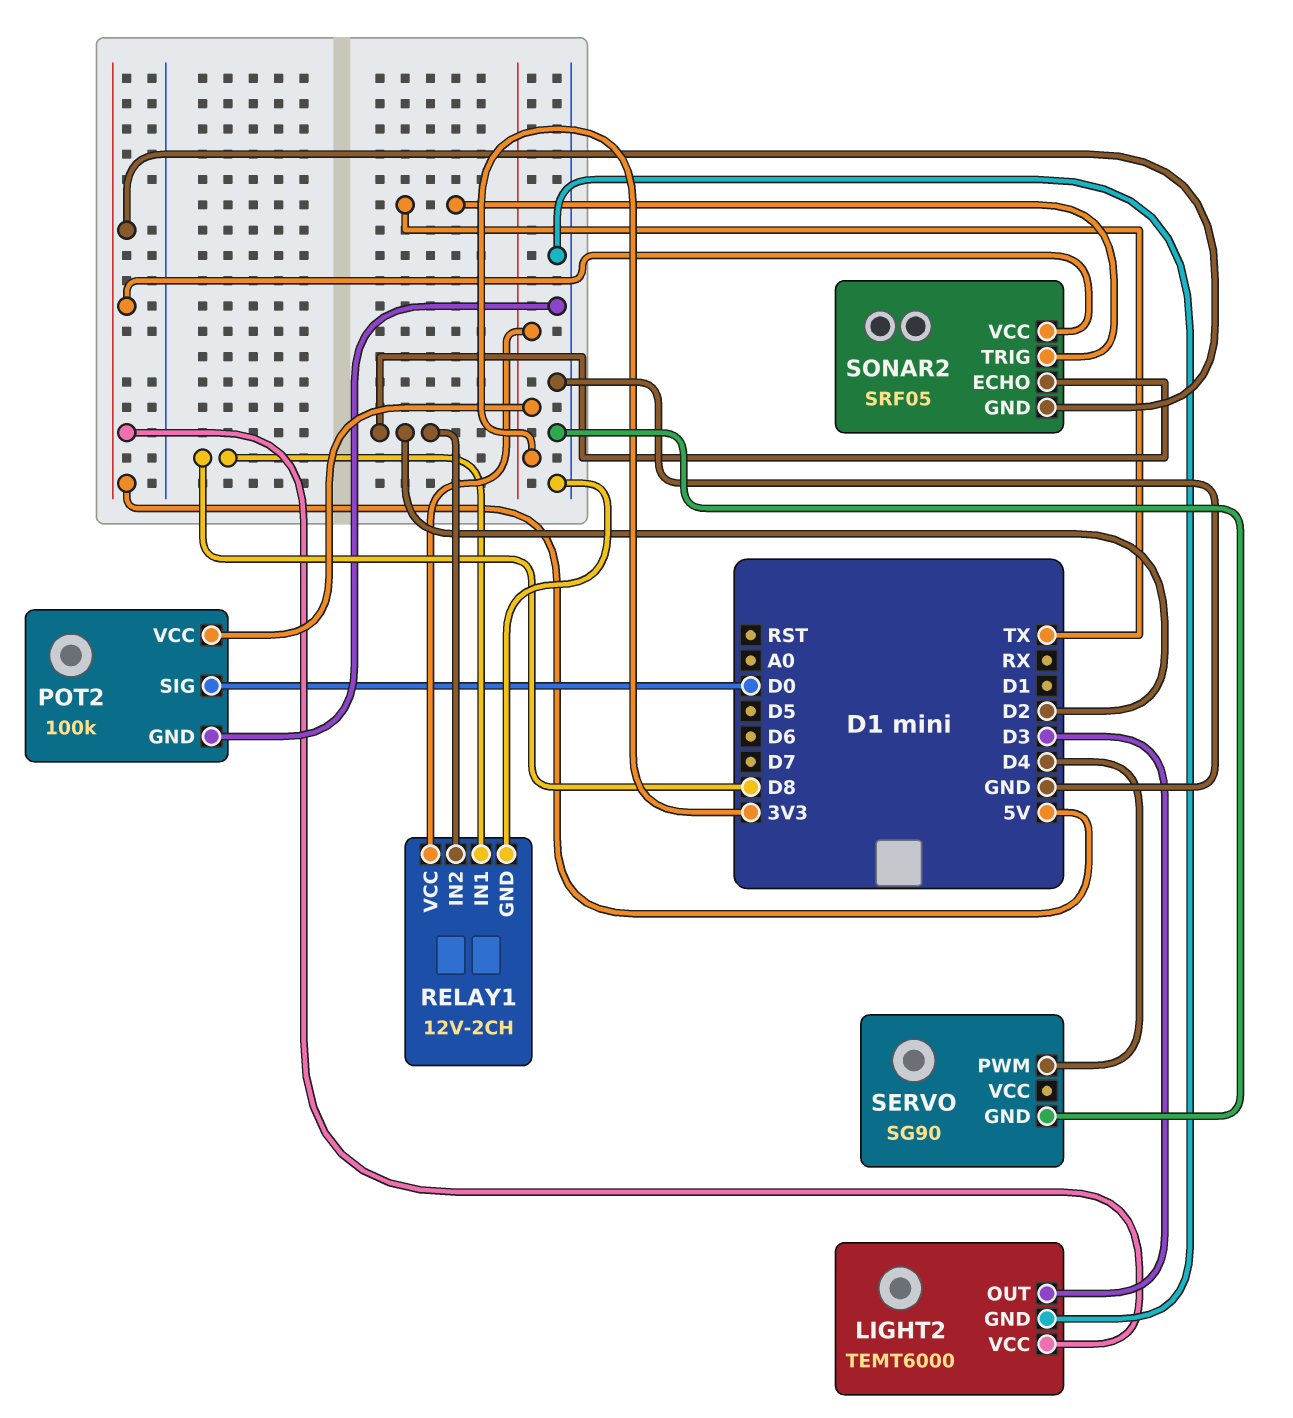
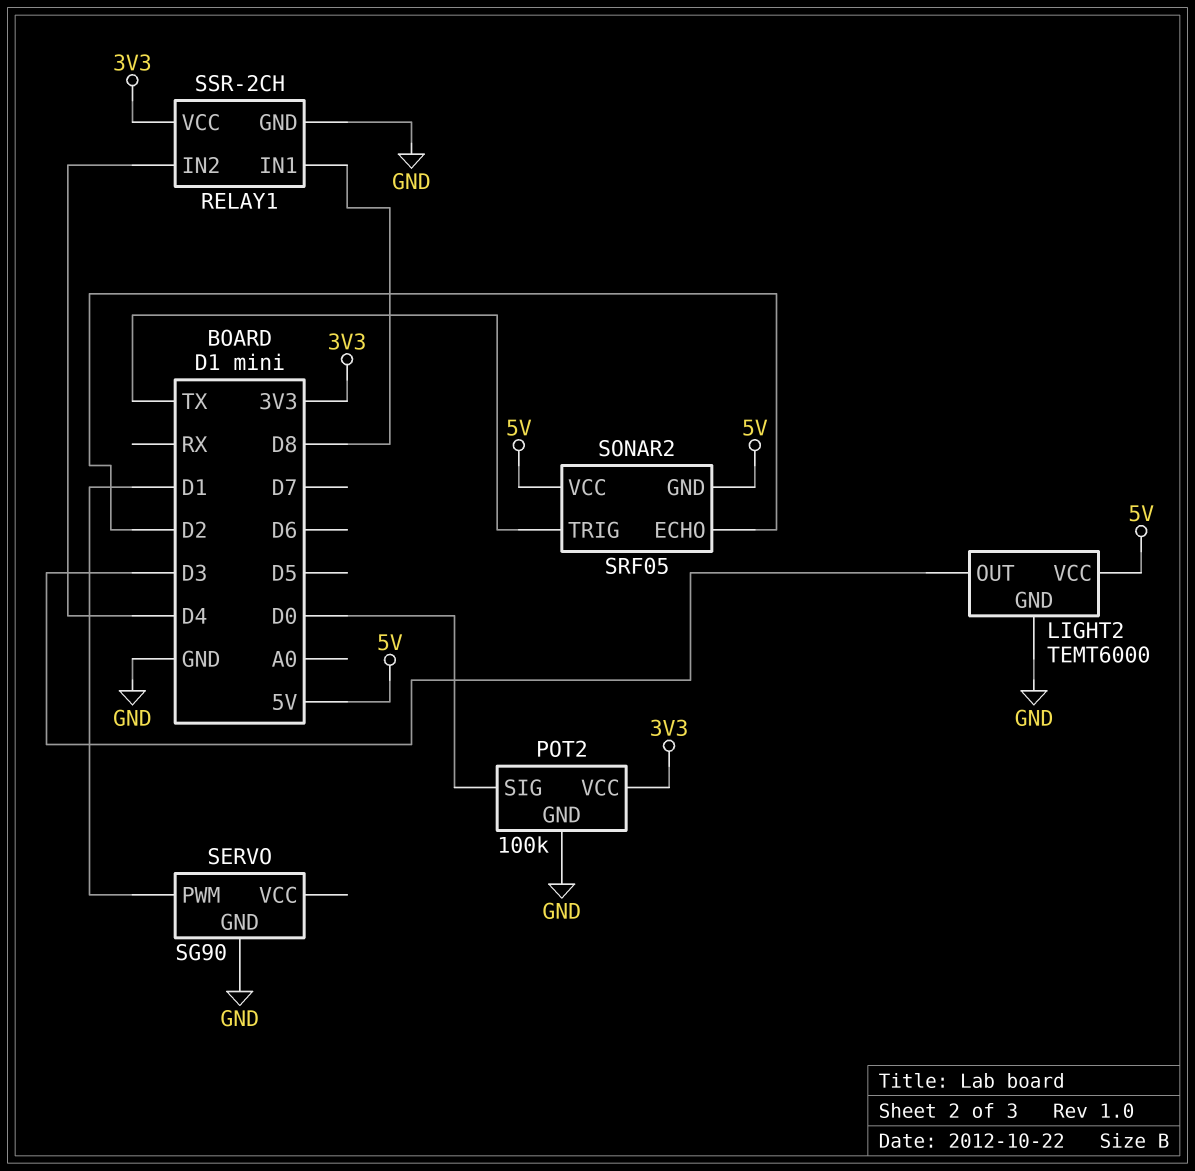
RELAY1: 12V-2CH -> SSR-2CH
RELAY1 pin IN2: D2 -> D4
SERVO pin PWM: D4 -> D1

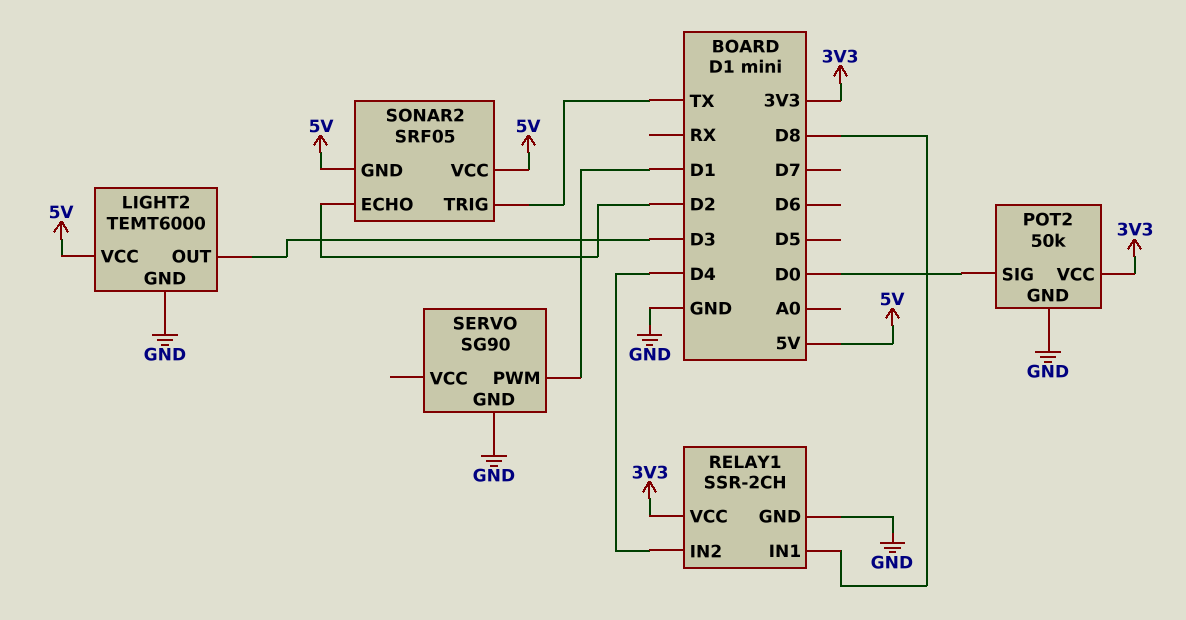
POT2: 100k -> 50k

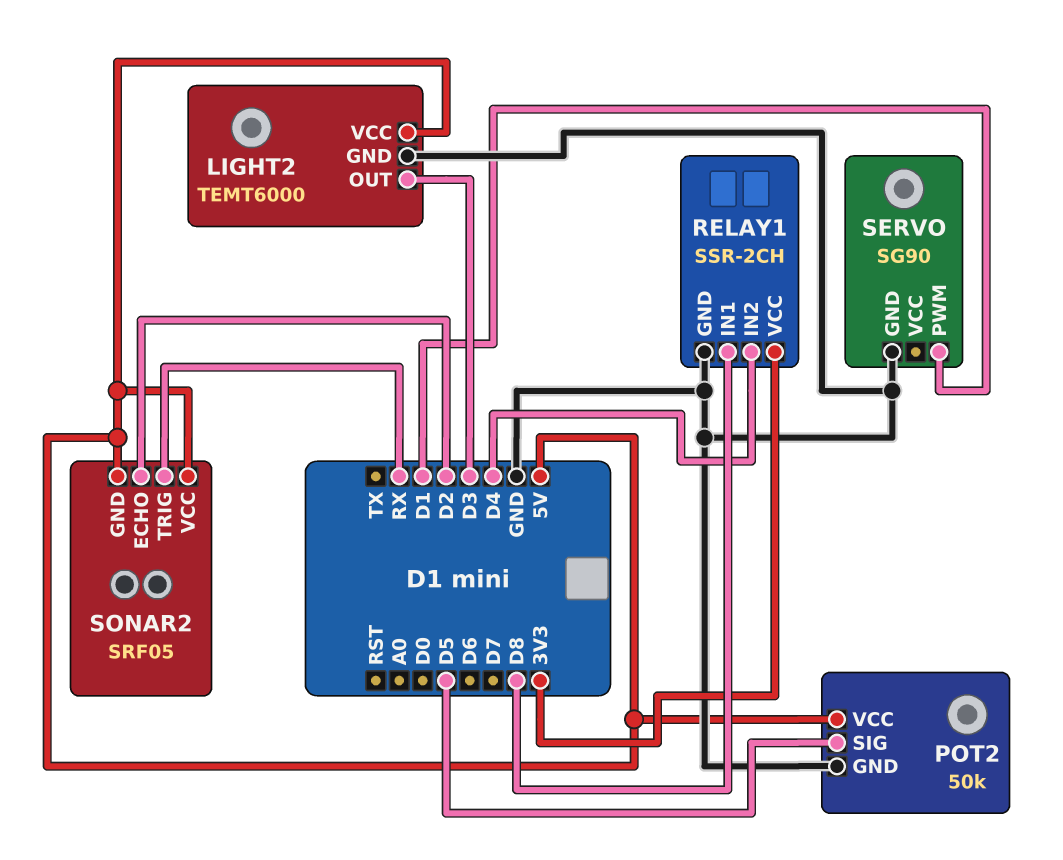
POT2 pin SIG: D0 -> D5
POT2 pin VCC: 3V3 -> 5V
SONAR2 pin TRIG: TX -> RX

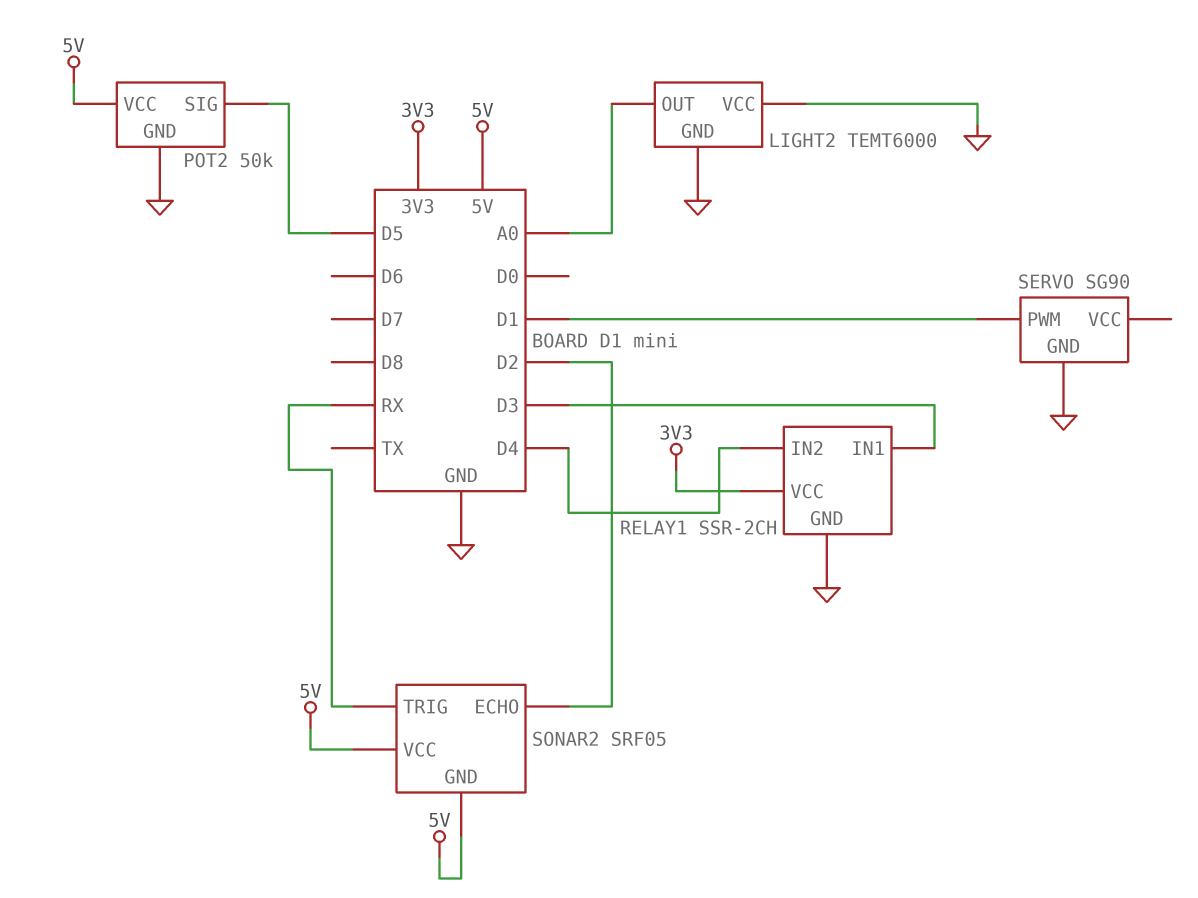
LIGHT2 pin OUT: D3 -> A0
LIGHT2 pin VCC: 5V -> GND
RELAY1 pin IN1: D8 -> D3

